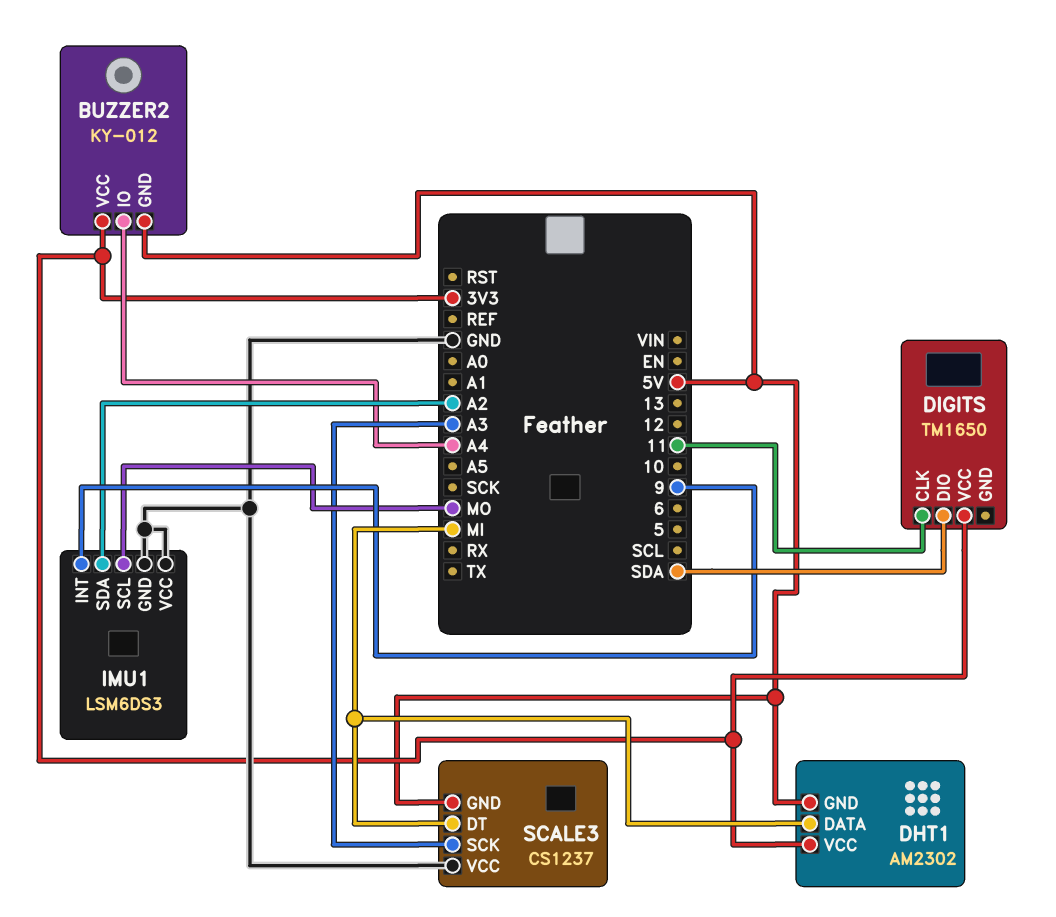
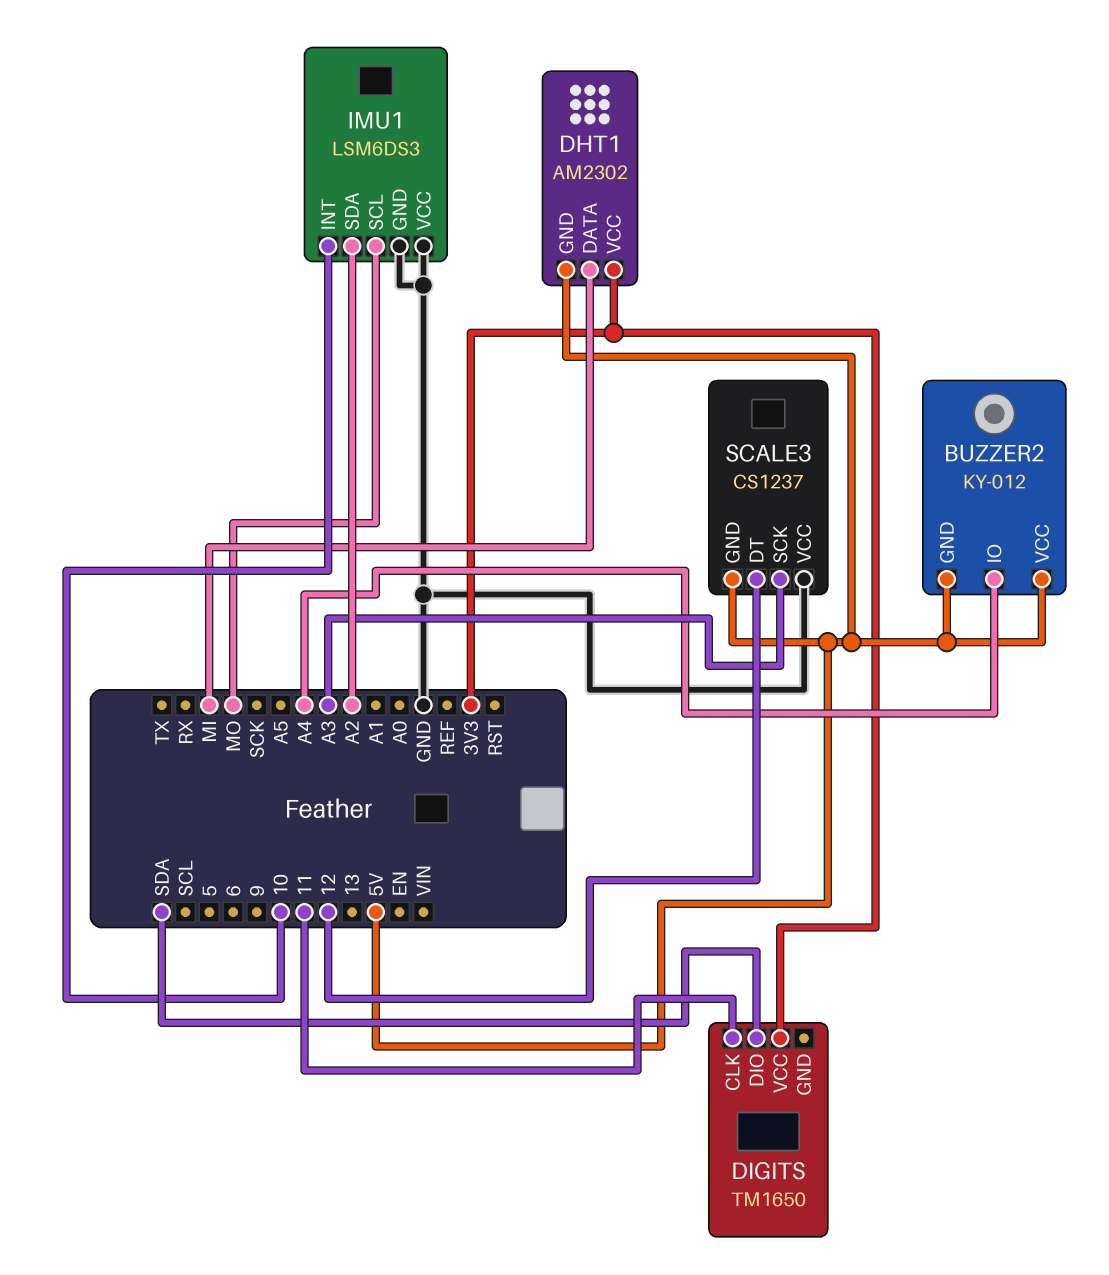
BUZZER2 pin VCC: 3V3 -> 5V
IMU1 pin INT: 9 -> 10
SCALE3 pin DT: MI -> 12

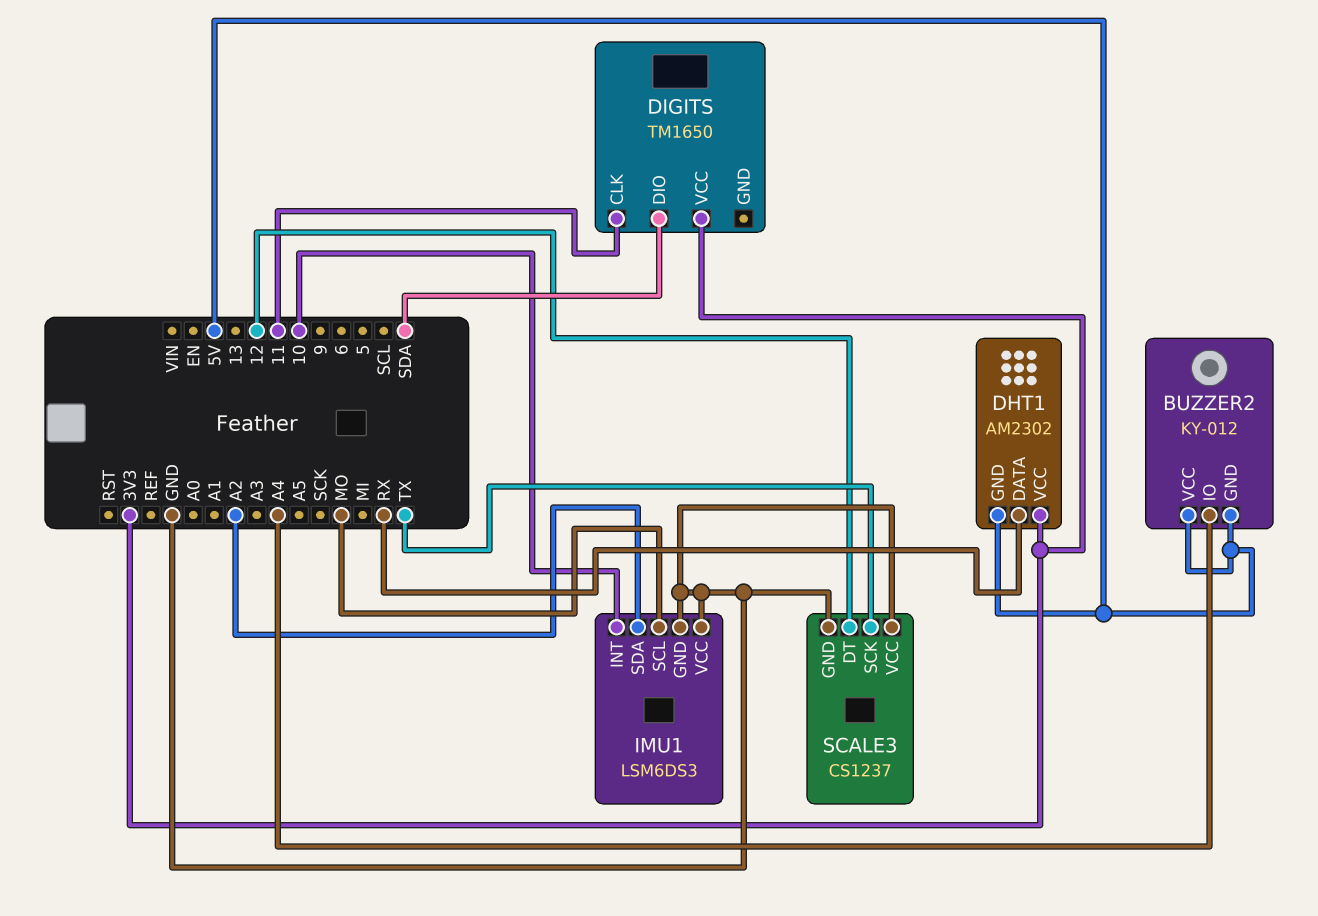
DHT1 pin DATA: MI -> RX
SCALE3 pin GND: 5V -> GND
SCALE3 pin SCK: A3 -> TX

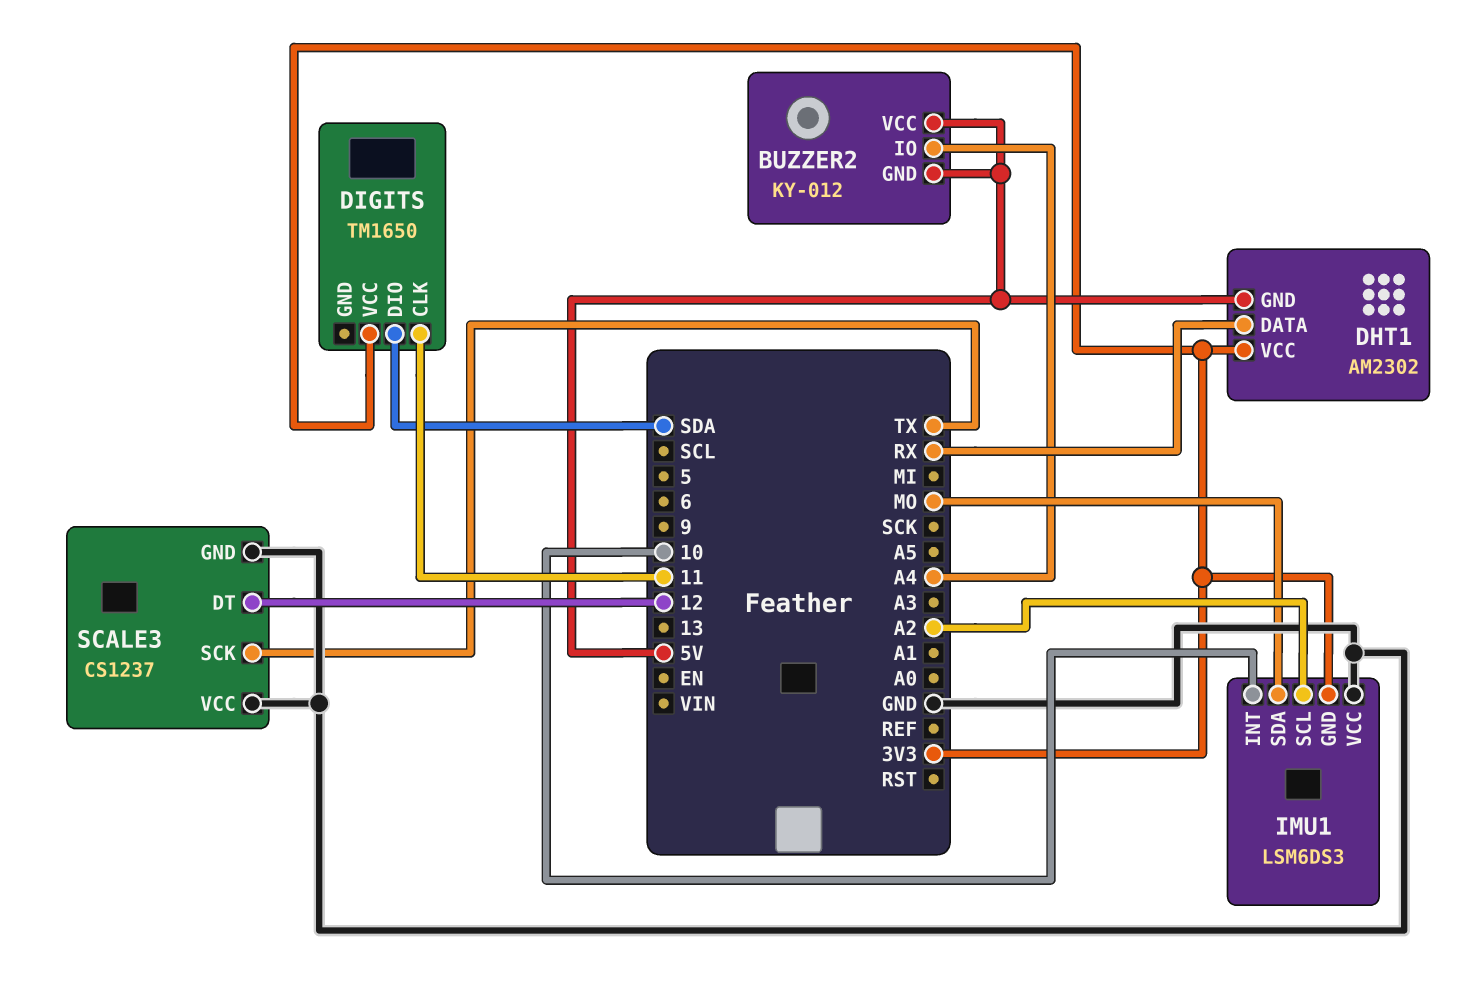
IMU1 pin GND: GND -> 3V3
IMU1 pin SCL: MO -> A2
IMU1 pin SDA: A2 -> MO

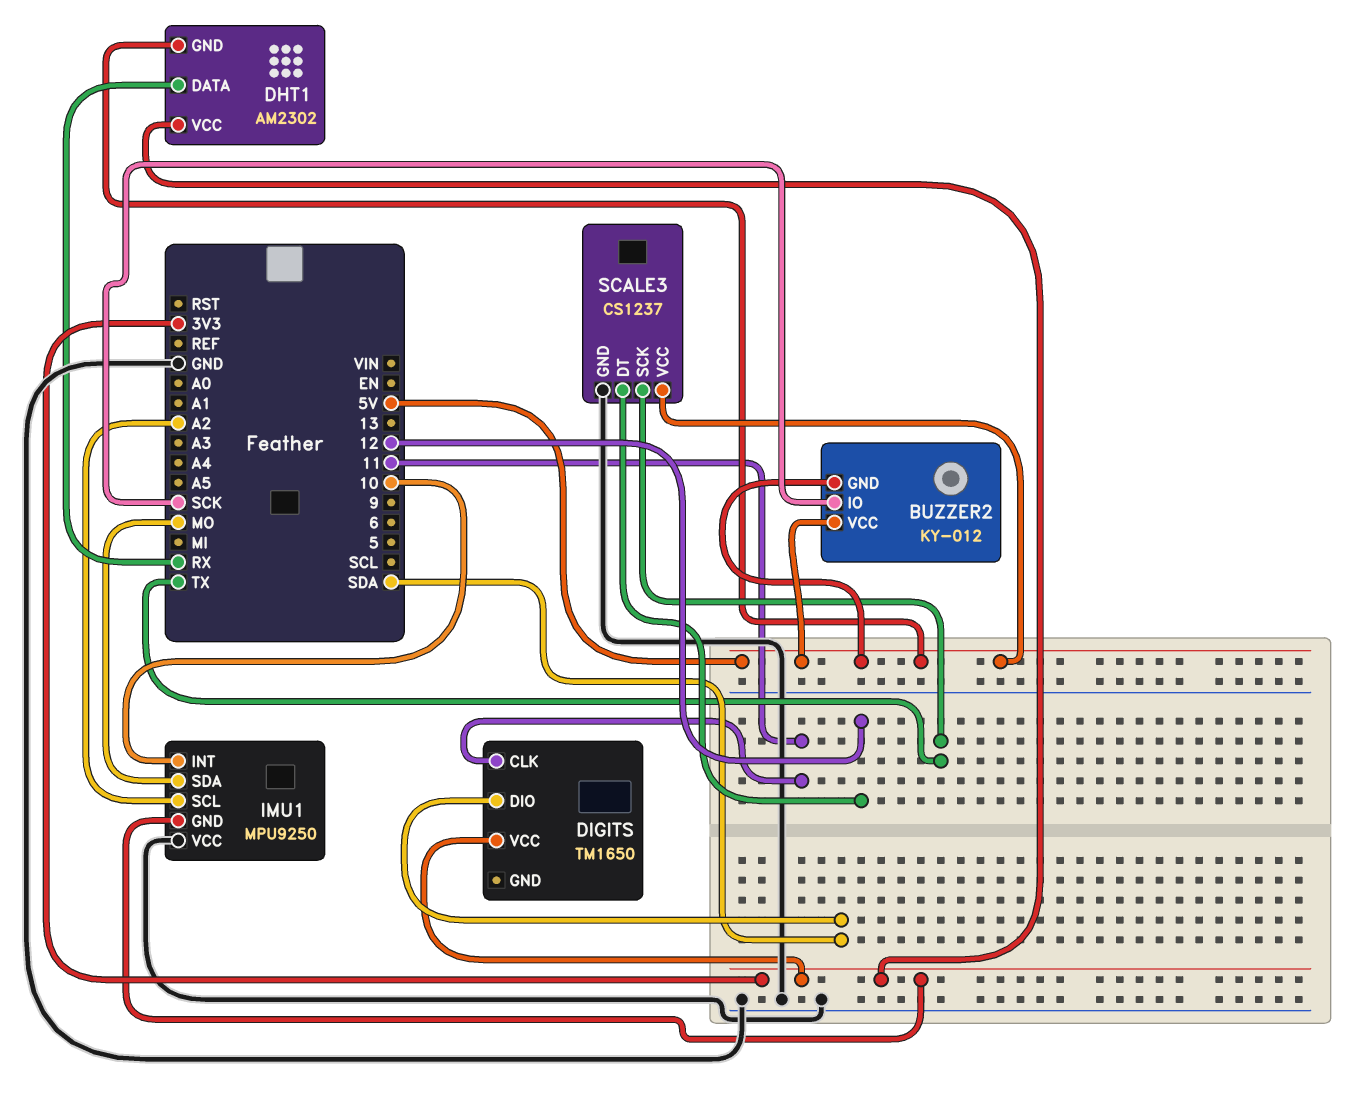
BUZZER2 pin IO: A4 -> SCK
IMU1: LSM6DS3 -> MPU9250
SCALE3 pin VCC: GND -> 5V

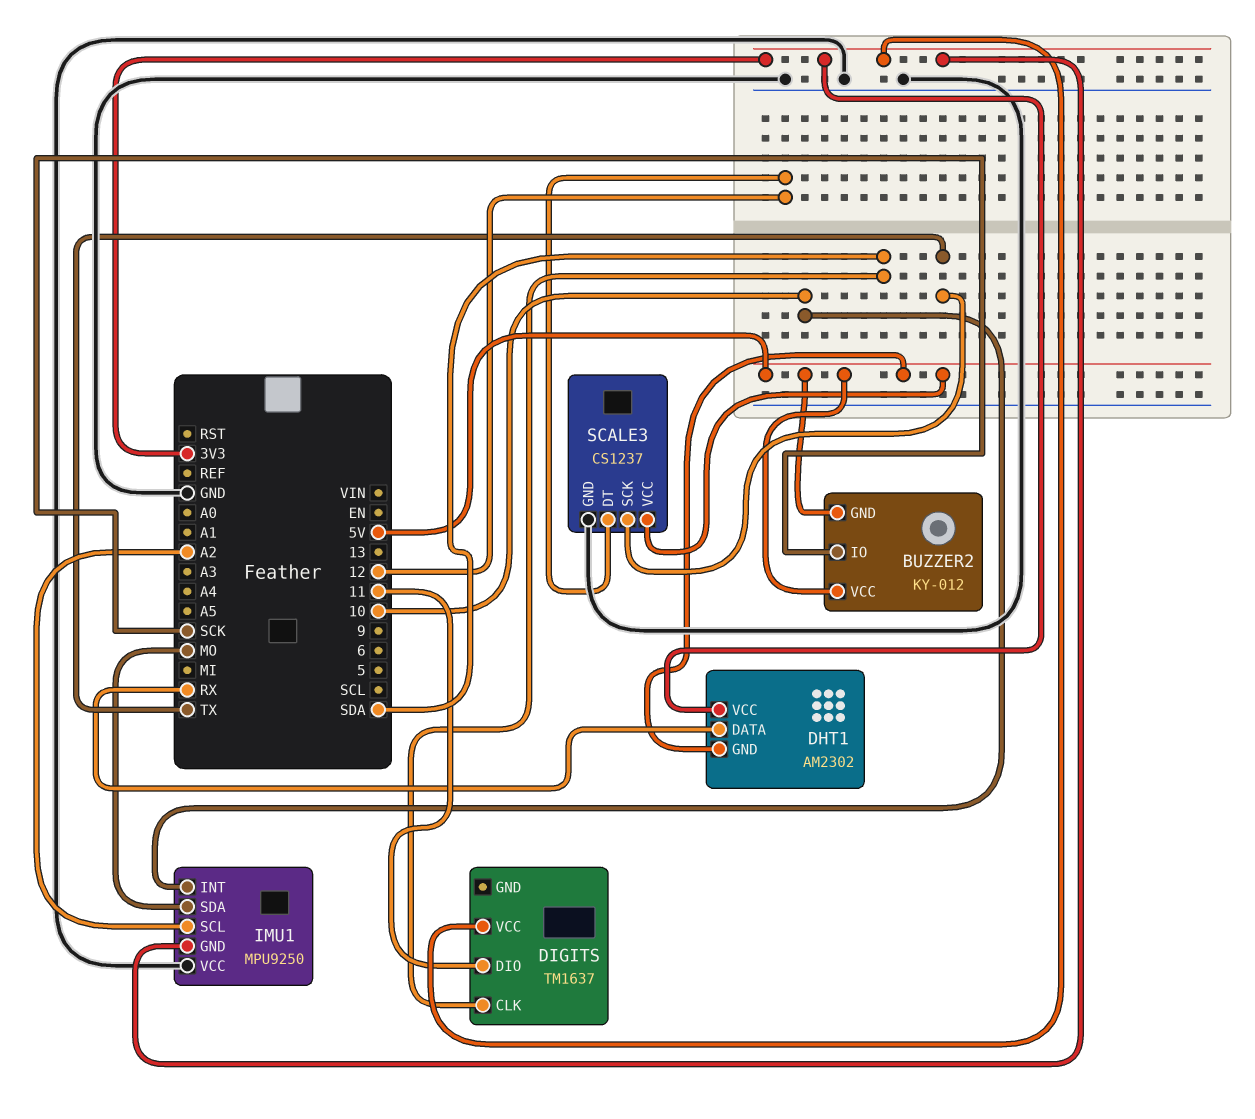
DIGITS: TM1650 -> TM1637
DIGITS pin CLK: 11 -> SDA
DIGITS pin DIO: SDA -> 11

